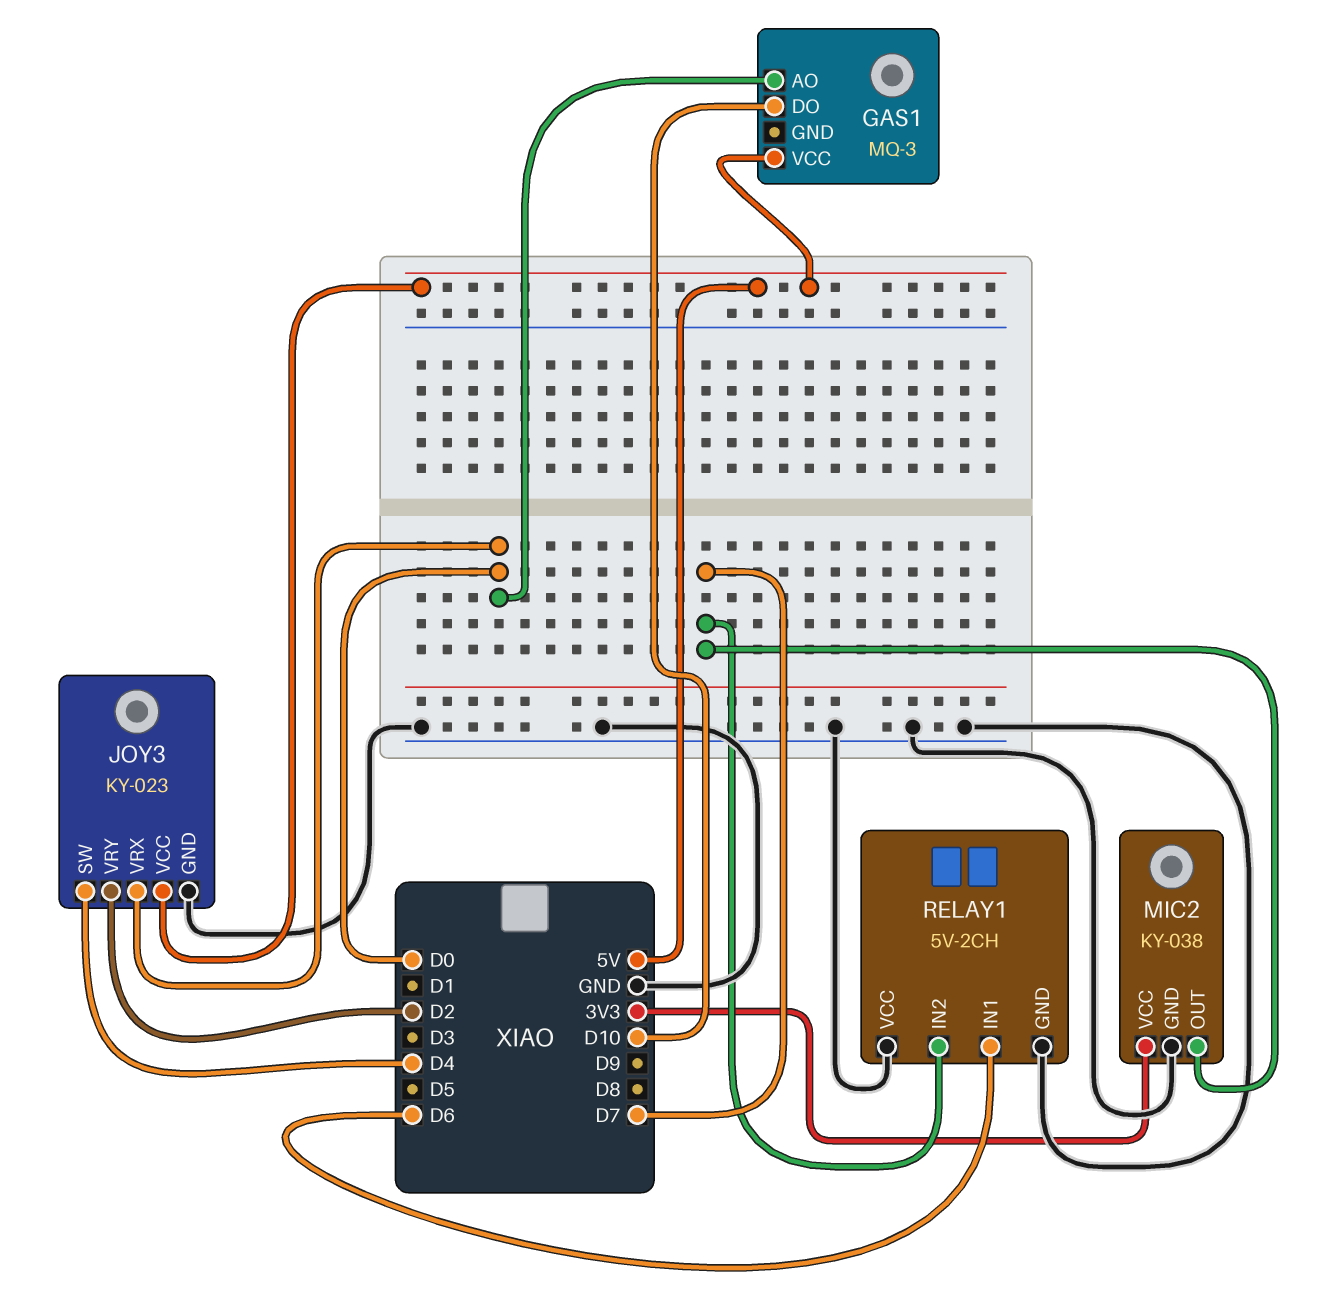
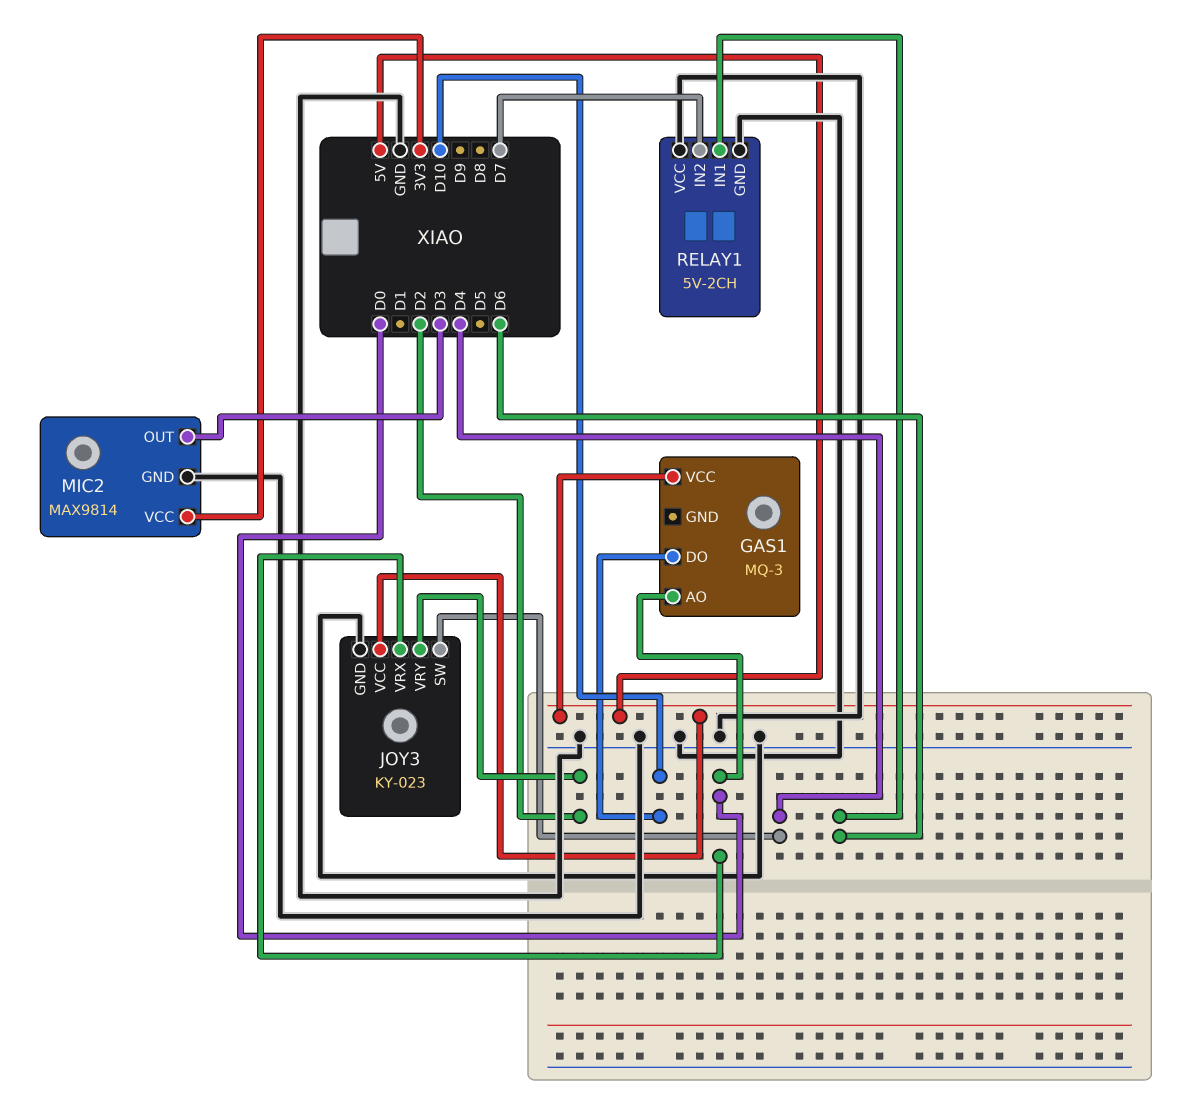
MIC2: KY-038 -> MAX9814
MIC2 pin OUT: D7 -> D3

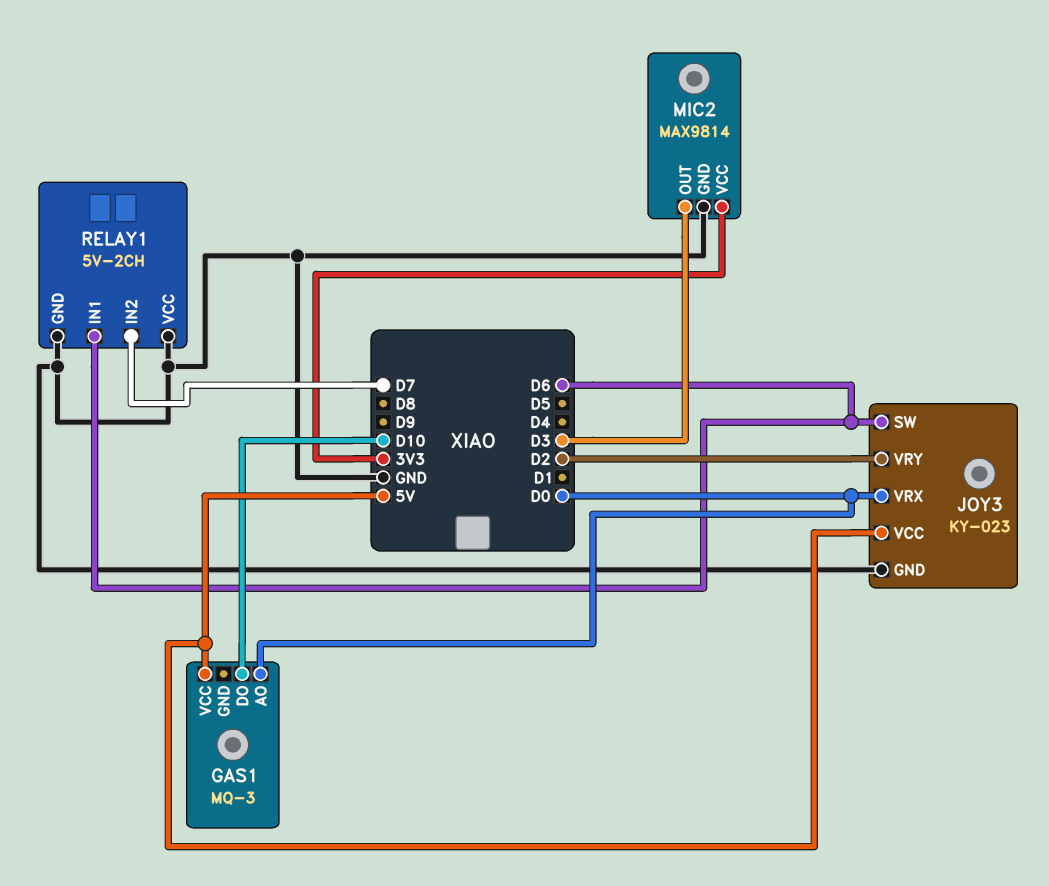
JOY3 pin SW: D4 -> D6

